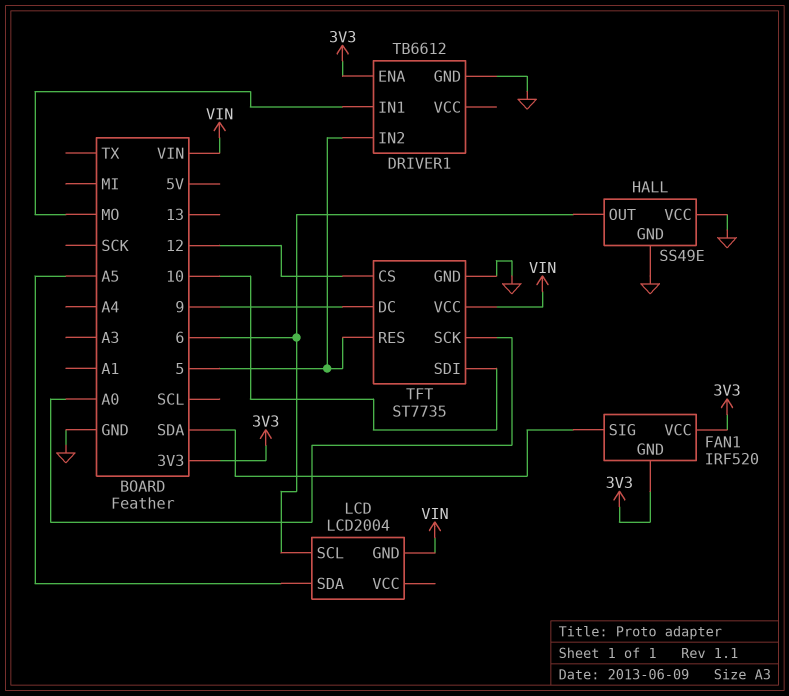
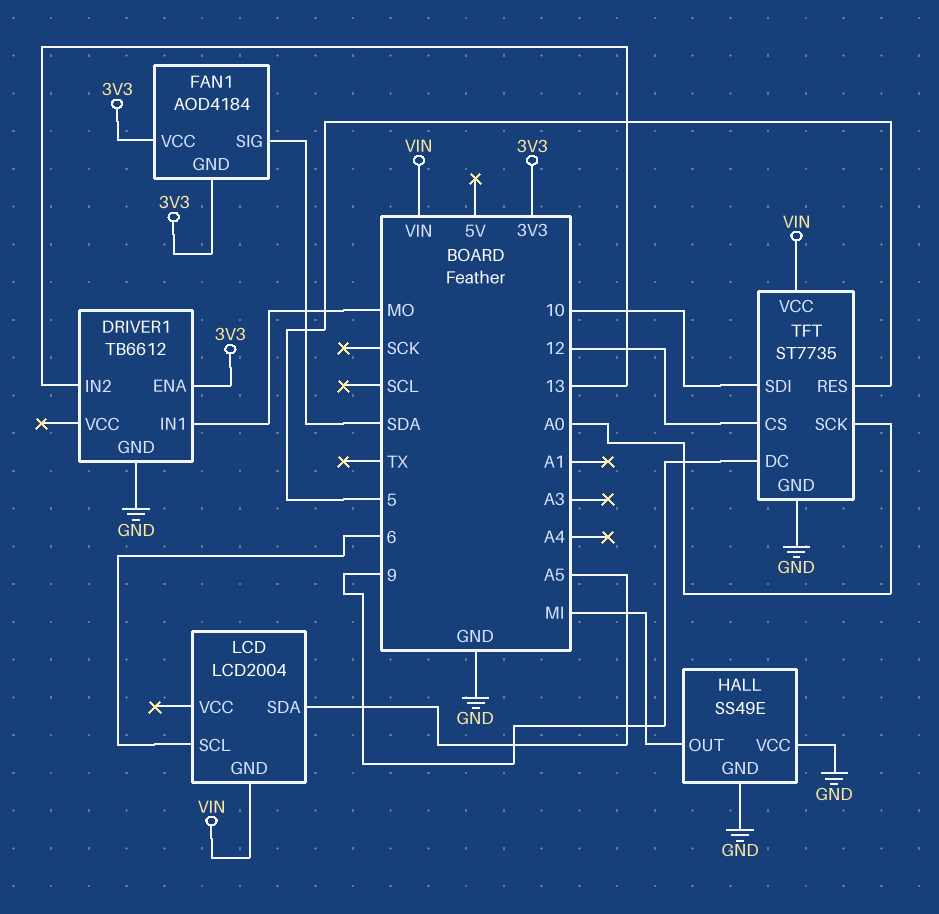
DRIVER1 pin IN2: 5 -> 13
FAN1: IRF520 -> AOD4184
HALL pin OUT: 6 -> MI

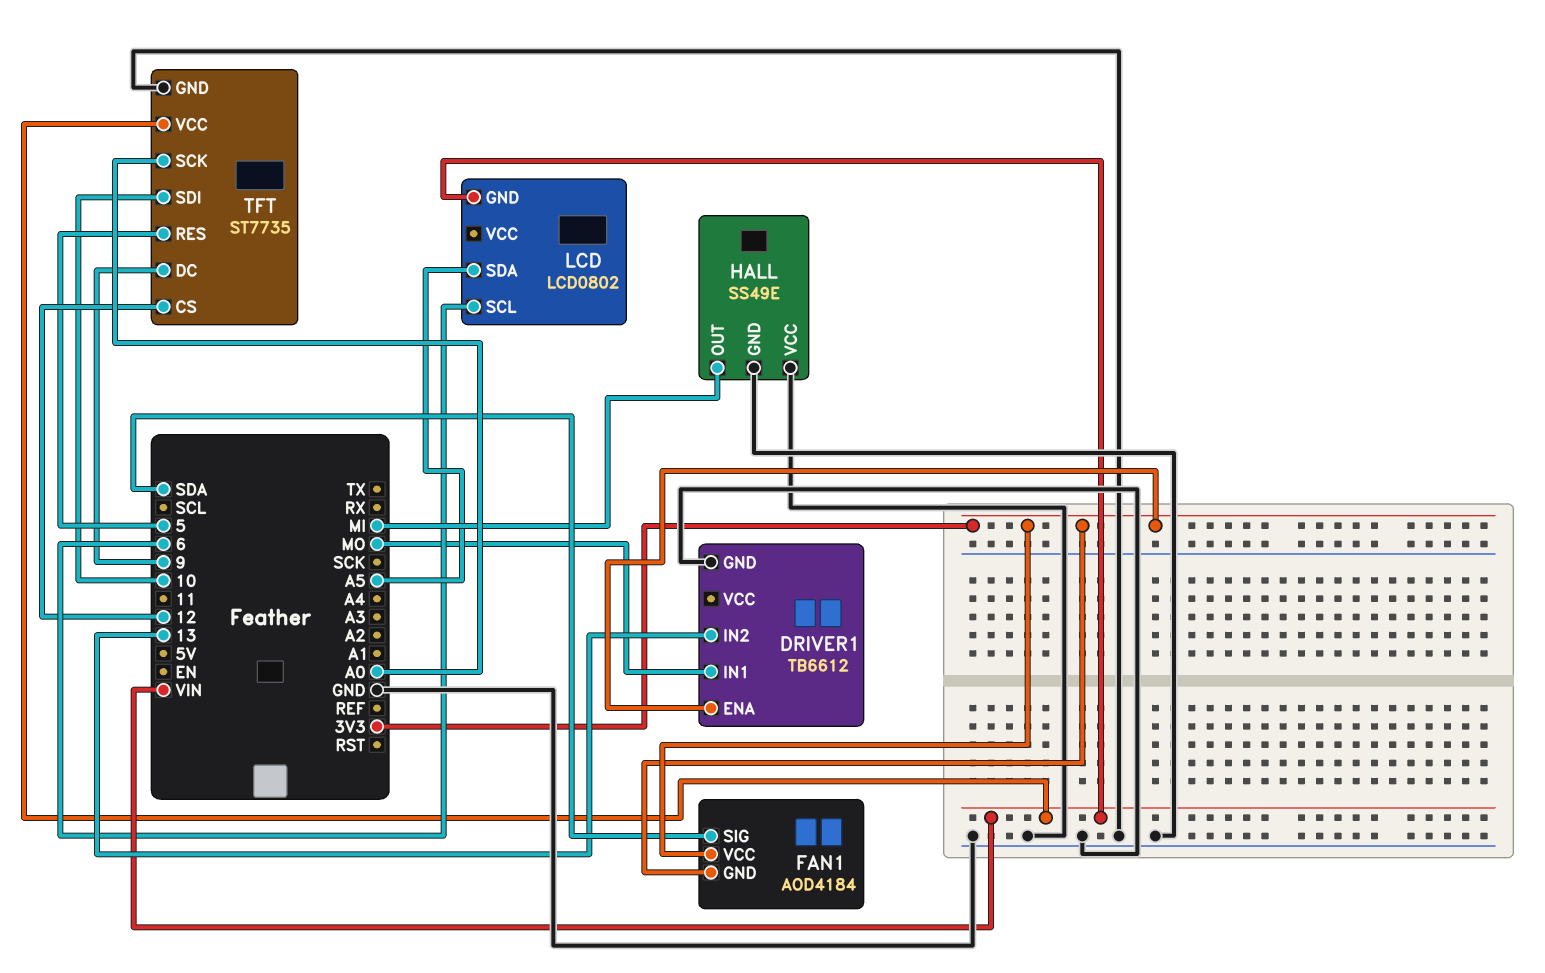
LCD: LCD2004 -> LCD0802

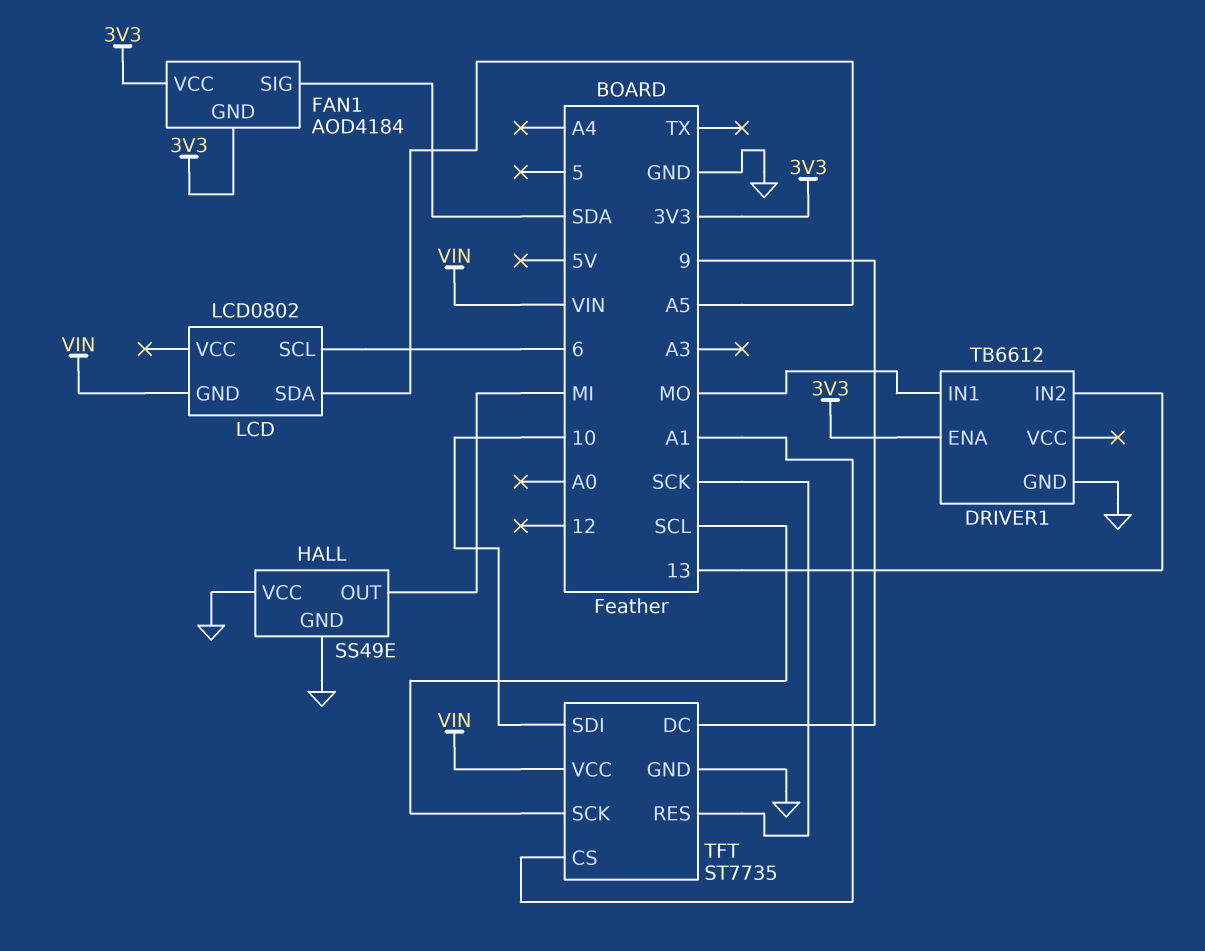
TFT pin CS: 12 -> A1
TFT pin RES: 5 -> SCK
TFT pin SCK: A0 -> SCL

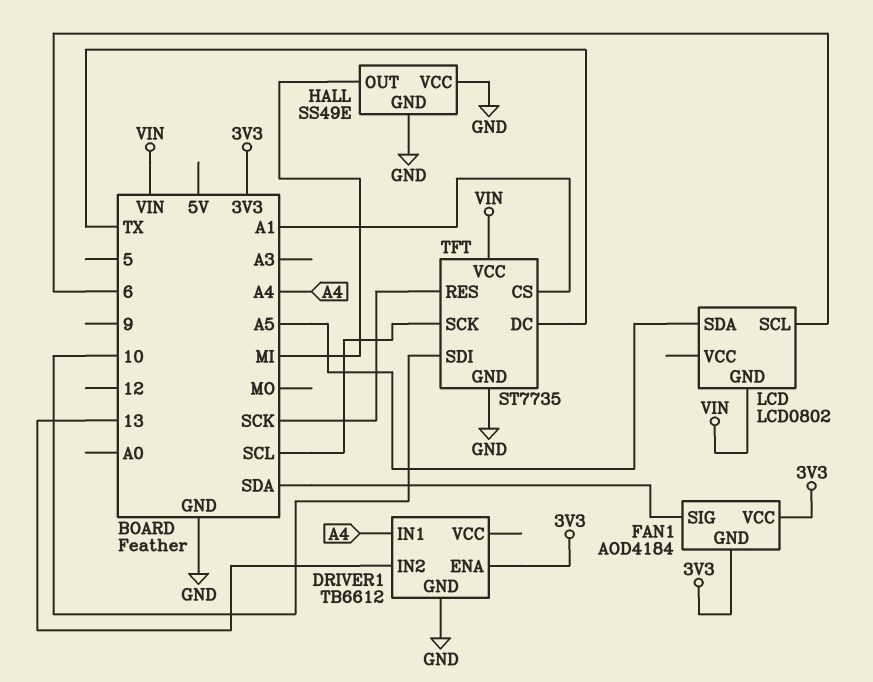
DRIVER1 pin IN1: MO -> A4
TFT pin DC: 9 -> TX

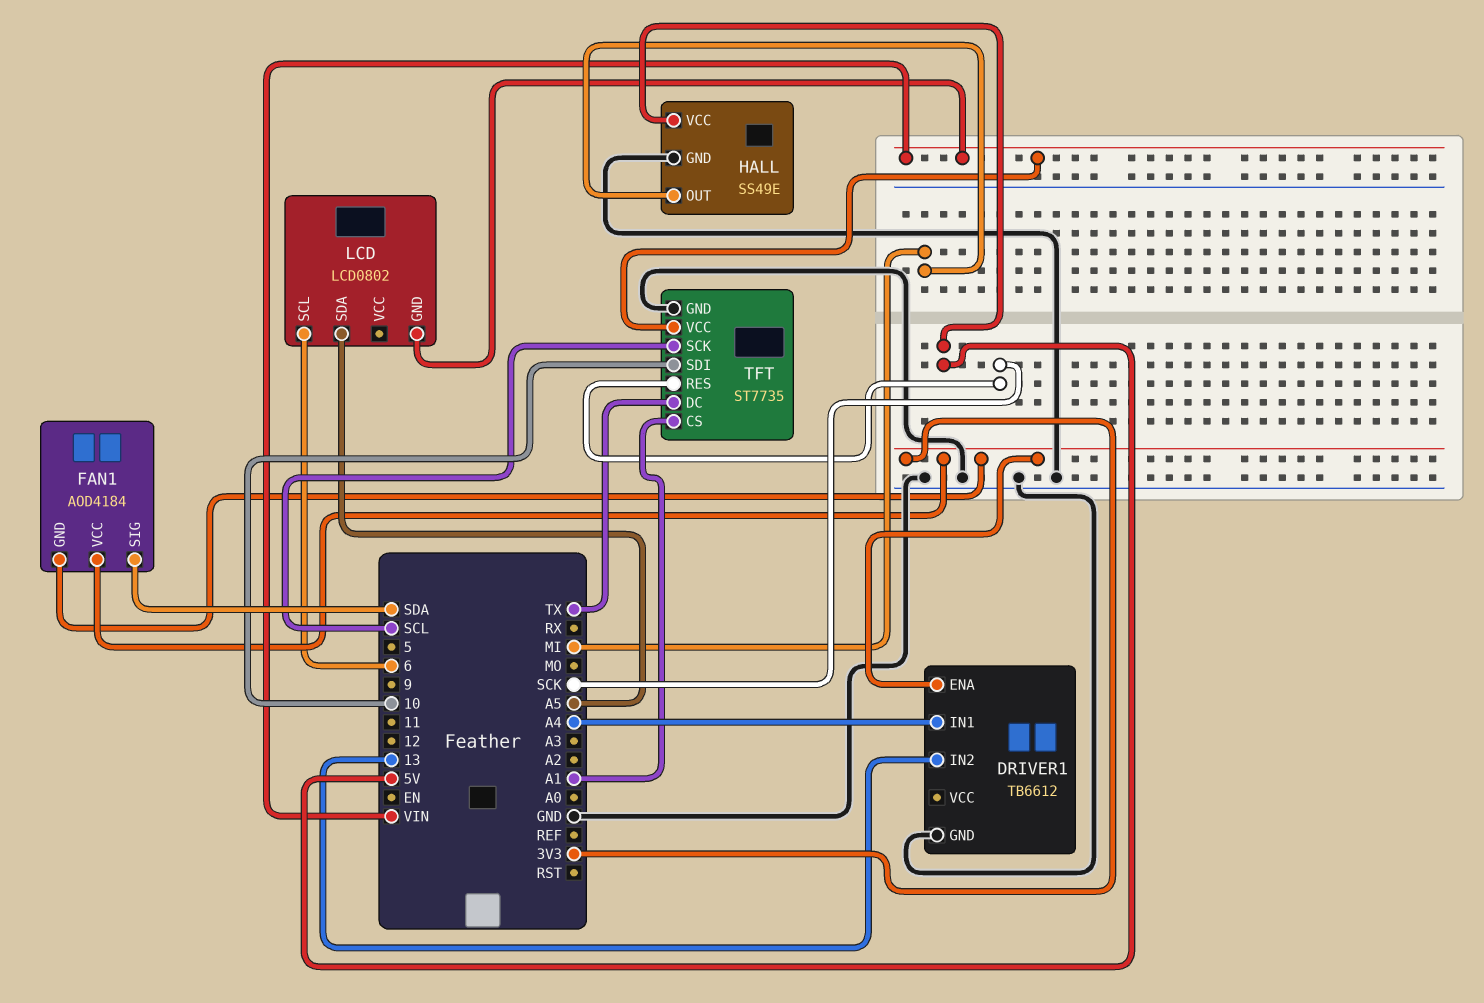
HALL pin VCC: GND -> 5V

